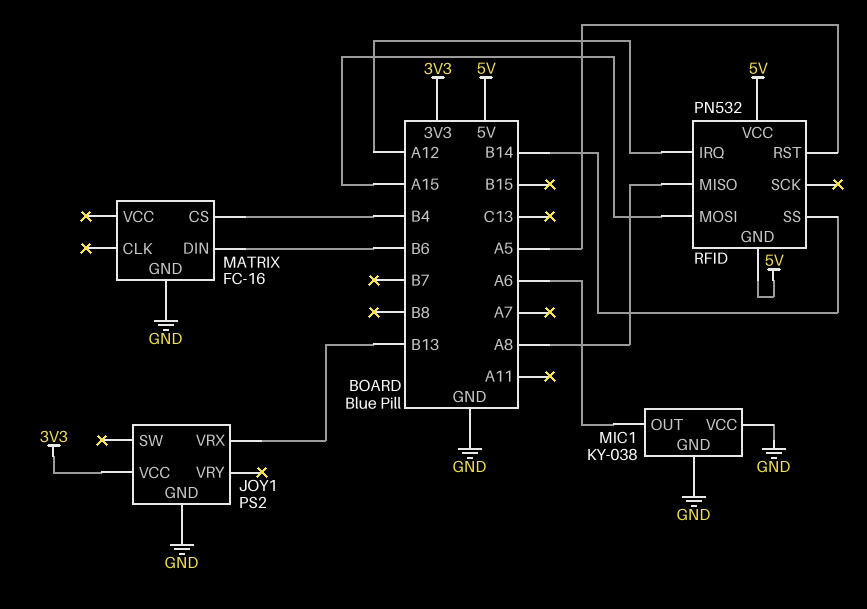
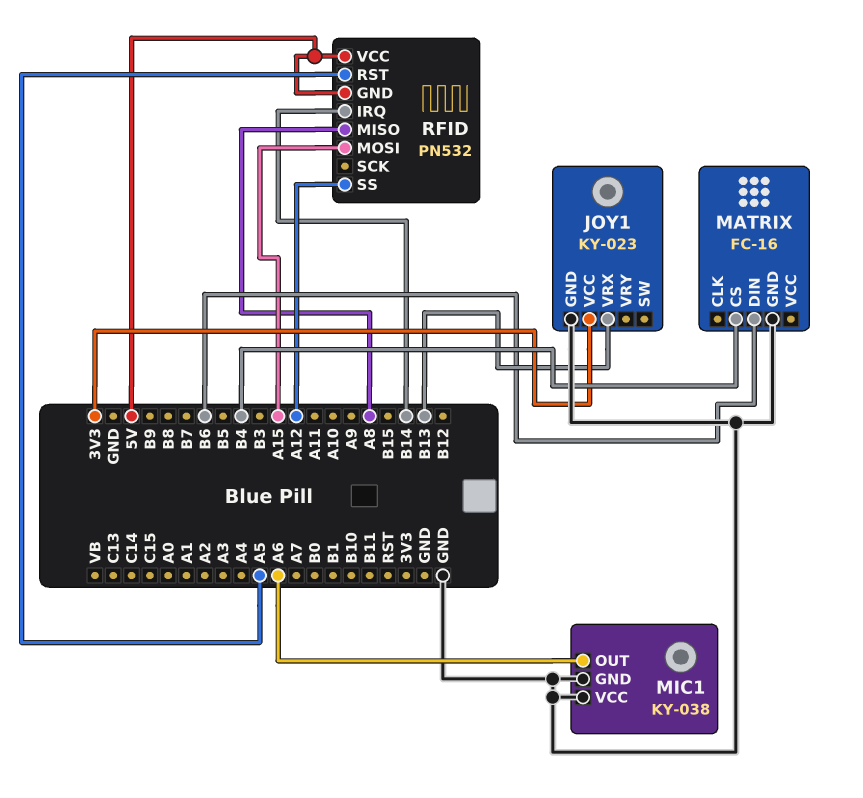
JOY1: PS2 -> KY-023
RFID pin IRQ: A12 -> B14
RFID pin SS: B14 -> A12

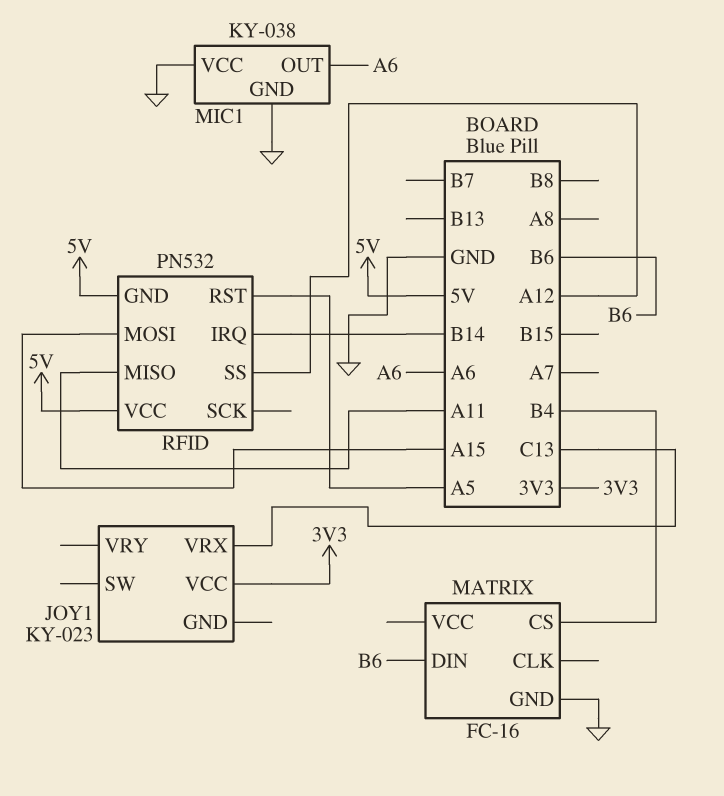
JOY1 pin GND: GND -> none
JOY1 pin VRX: B13 -> C13
RFID pin MISO: A8 -> A11

